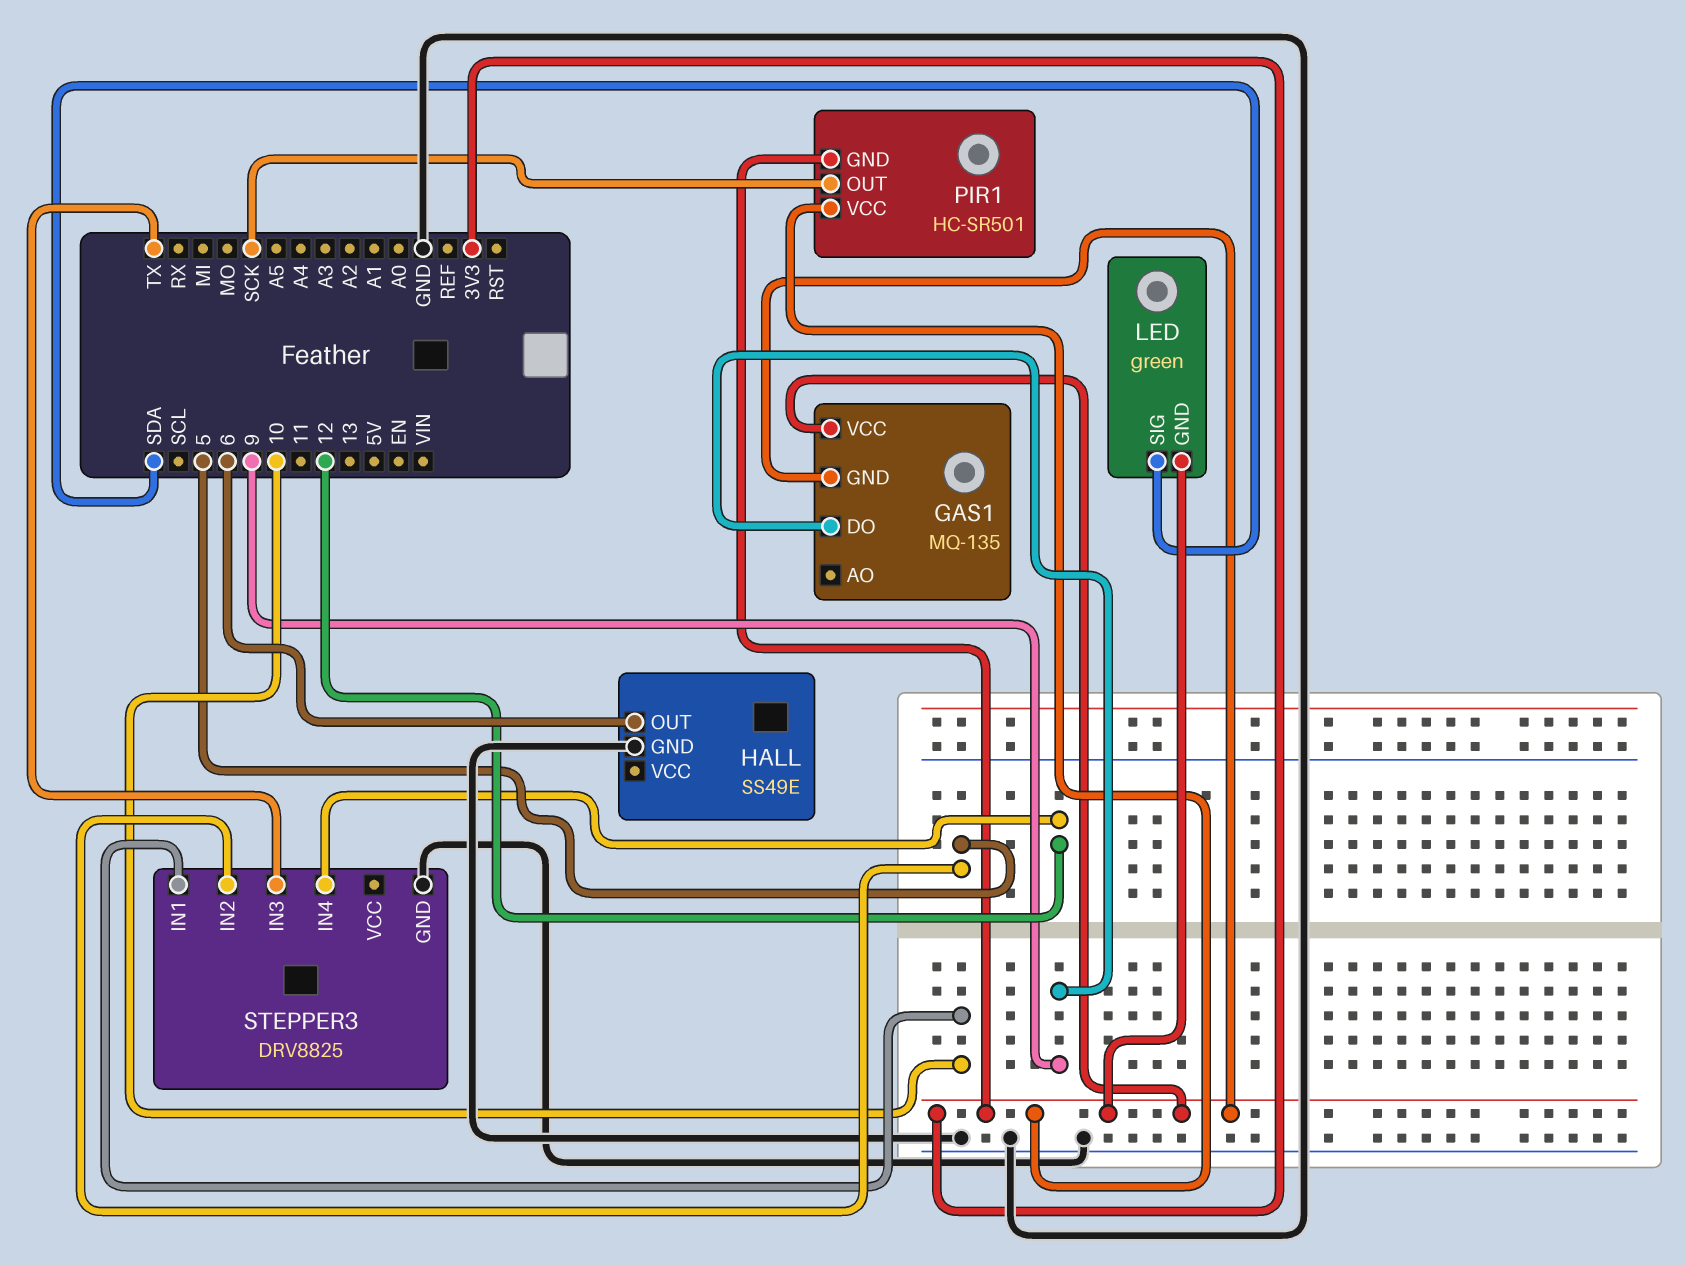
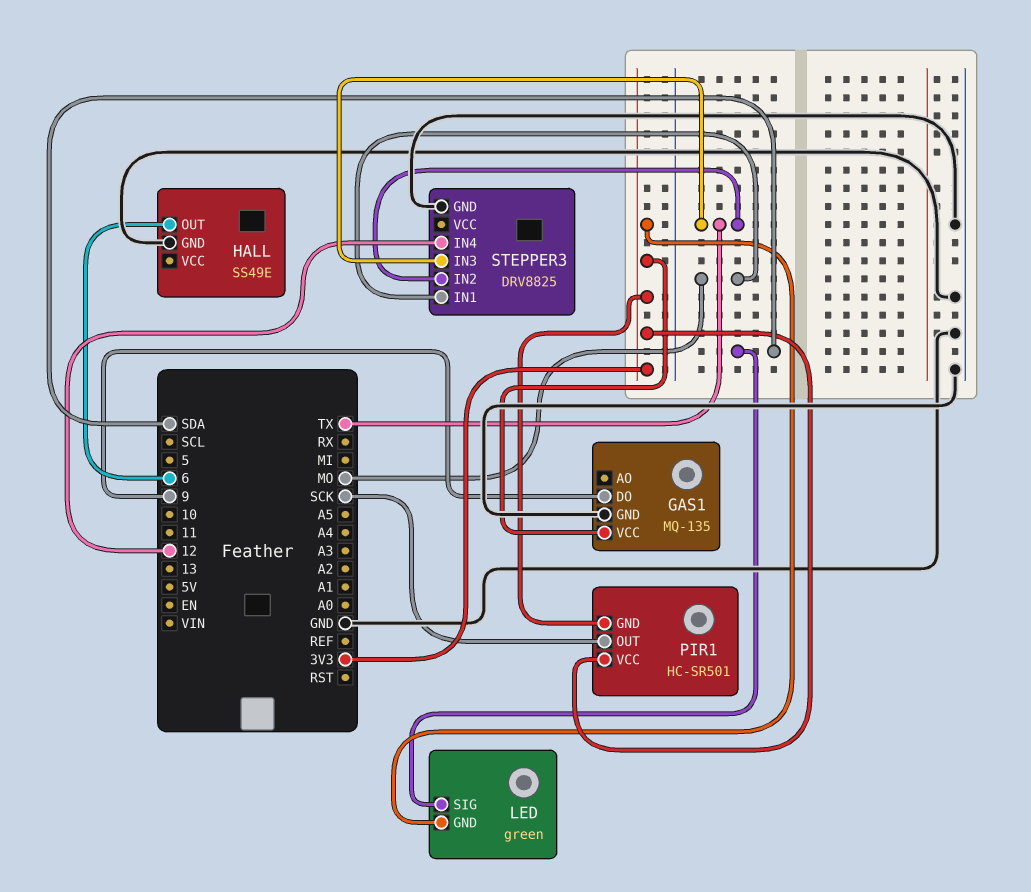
GAS1 pin GND: 3V3 -> GND
STEPPER3 pin IN1: 10 -> MO
STEPPER3 pin IN2: 5 -> TX

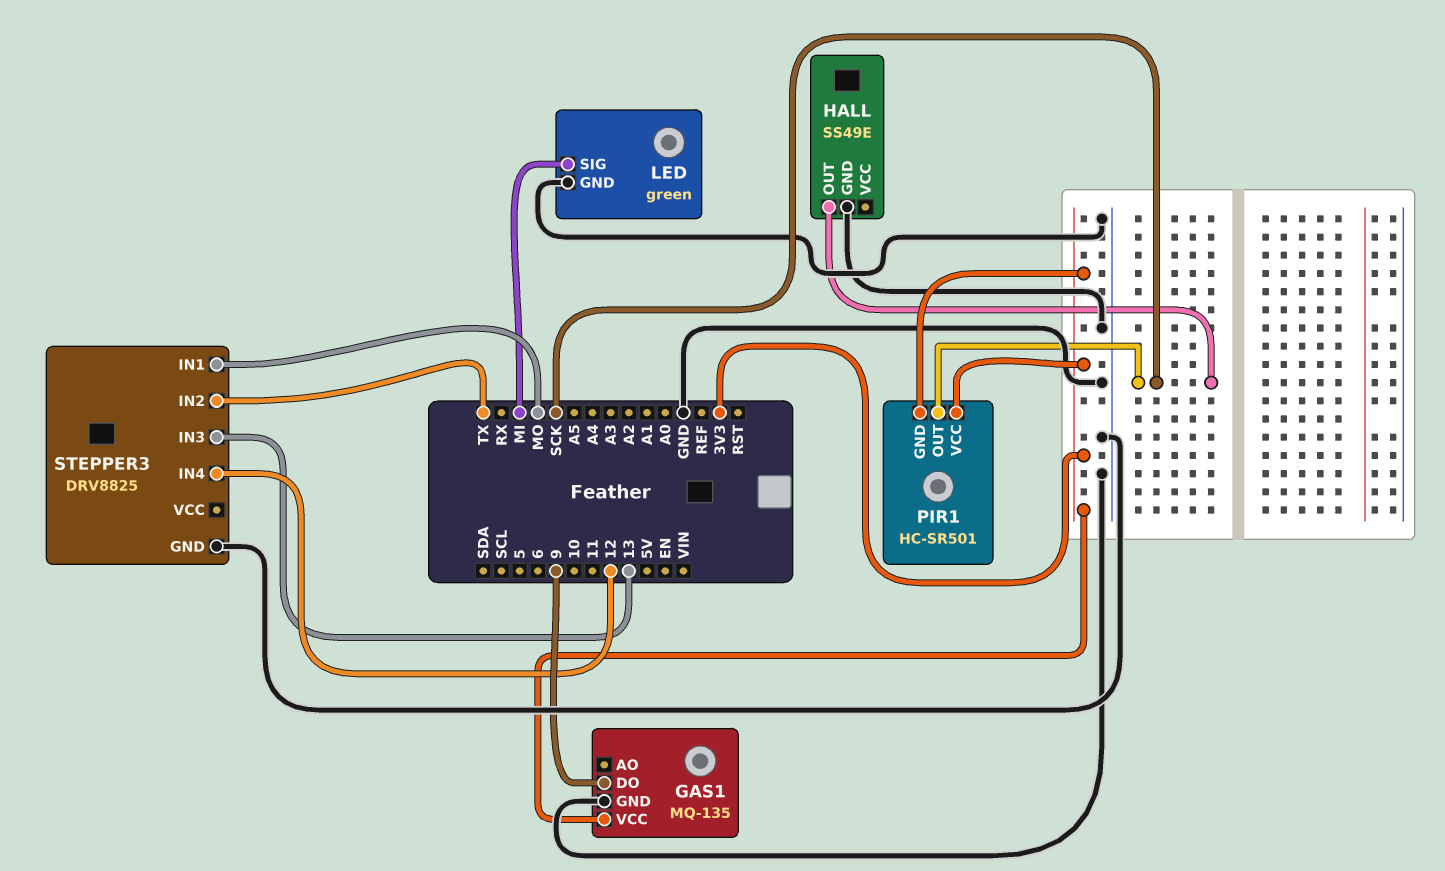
HALL pin OUT: 6 -> SCK
LED pin GND: 3V3 -> GND
LED pin SIG: SDA -> MI
STEPPER3 pin IN3: TX -> 13

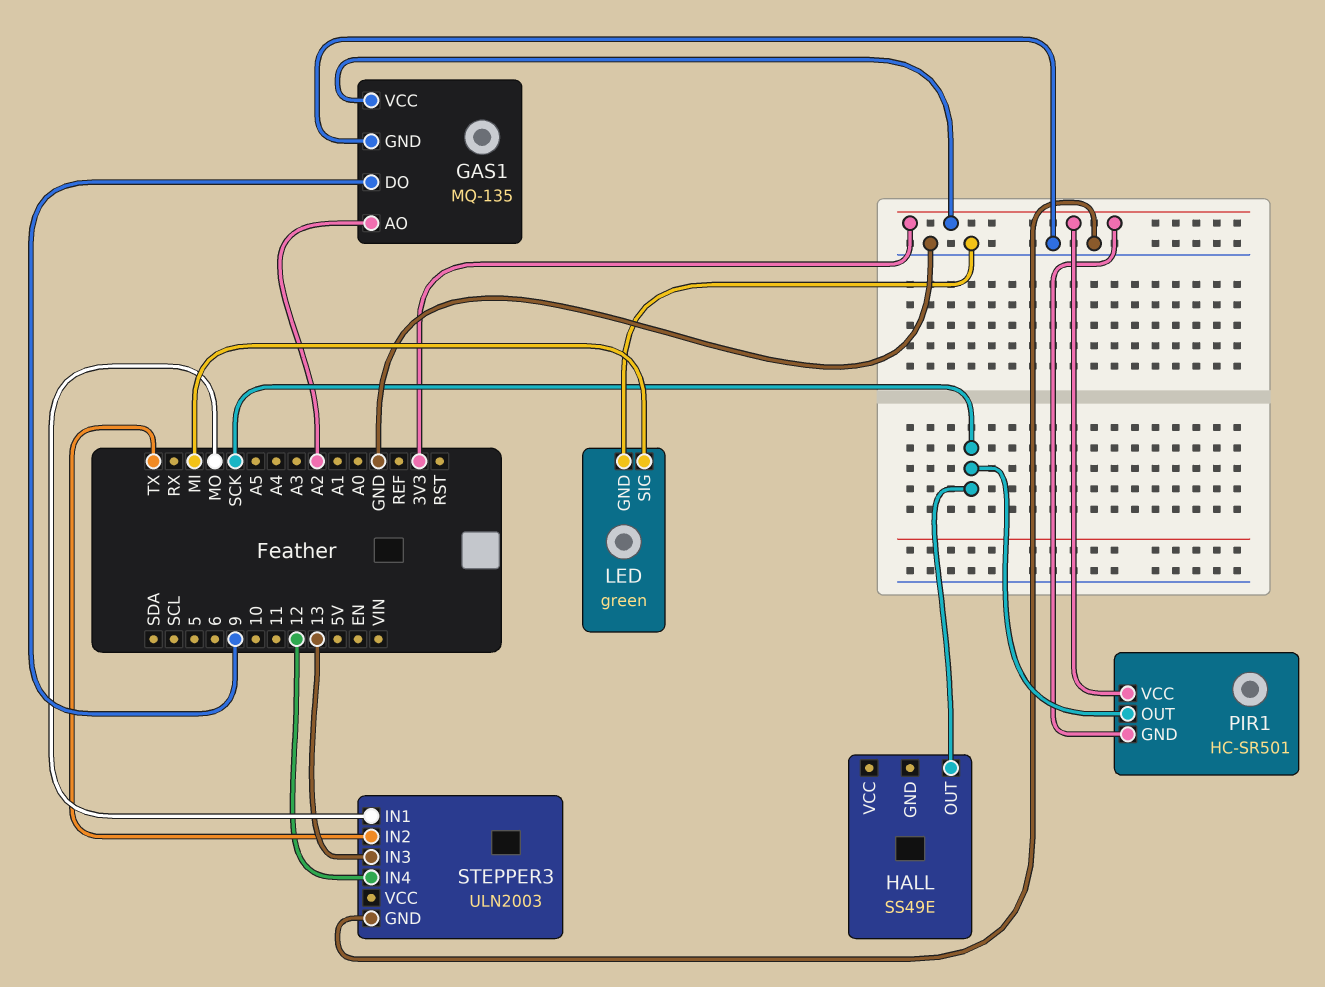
GAS1 pin AO: none -> A2
HALL pin GND: GND -> none
STEPPER3: DRV8825 -> ULN2003

